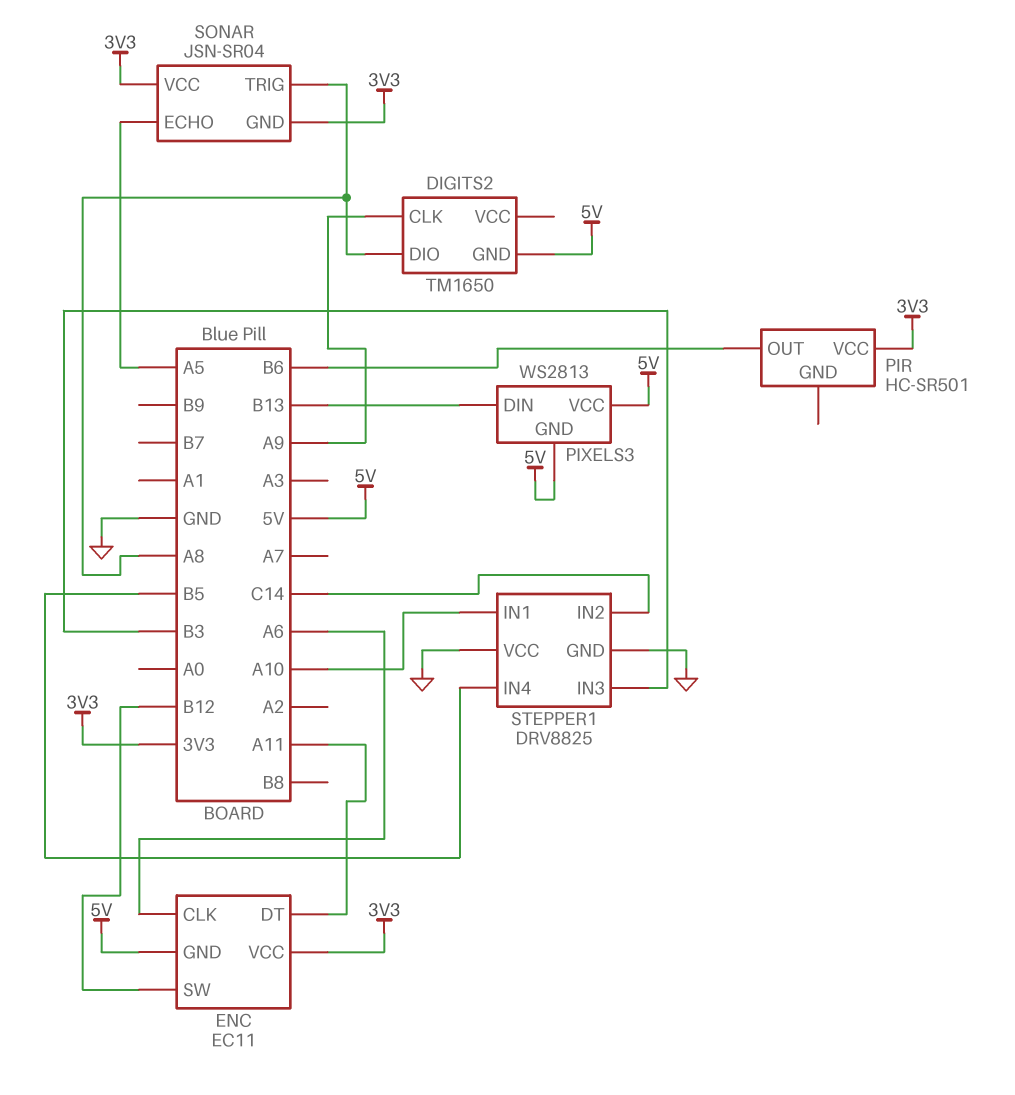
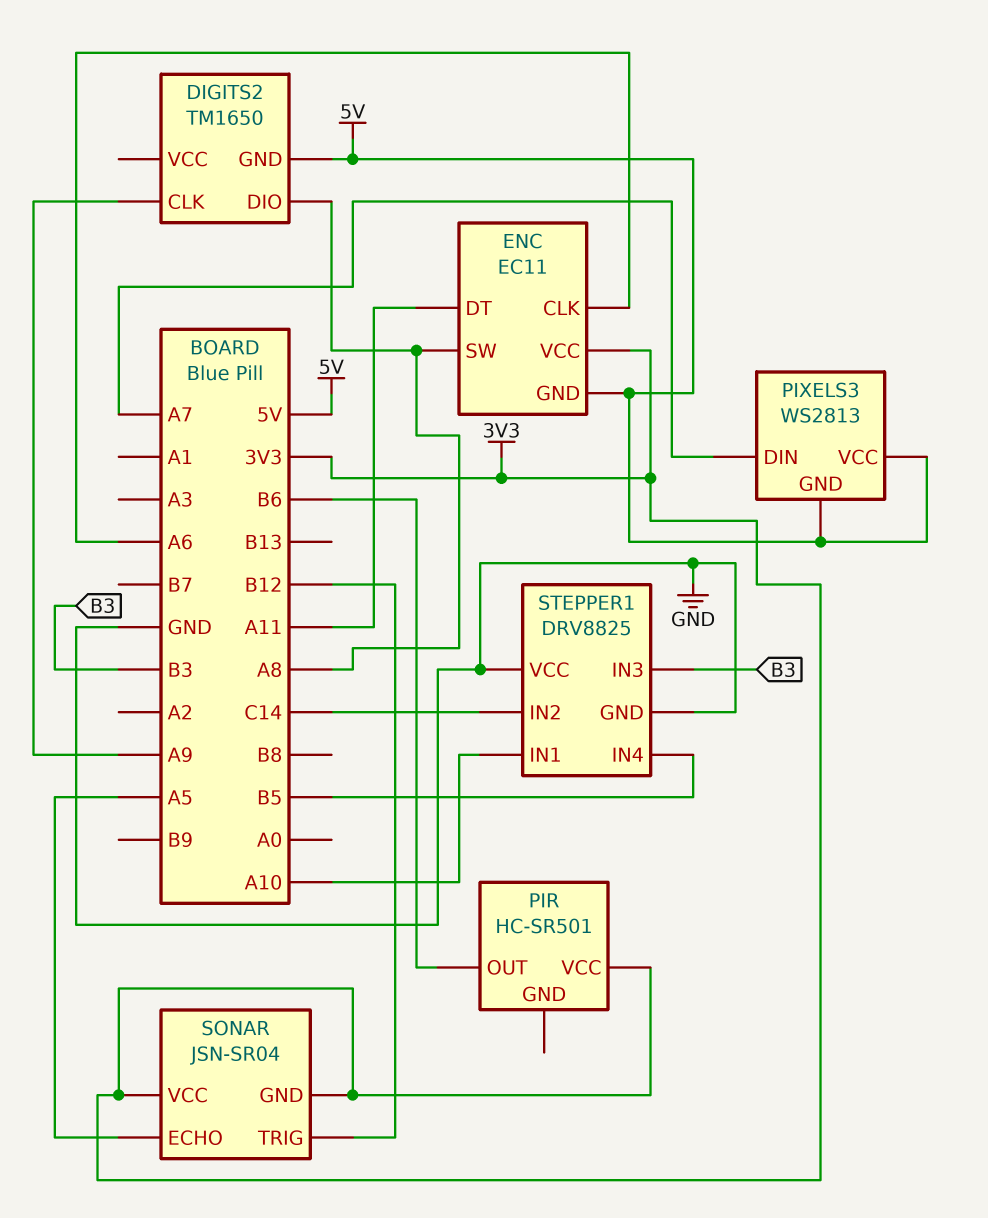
ENC pin SW: B12 -> A8
PIXELS3 pin DIN: B13 -> A7
SONAR pin TRIG: A8 -> B12

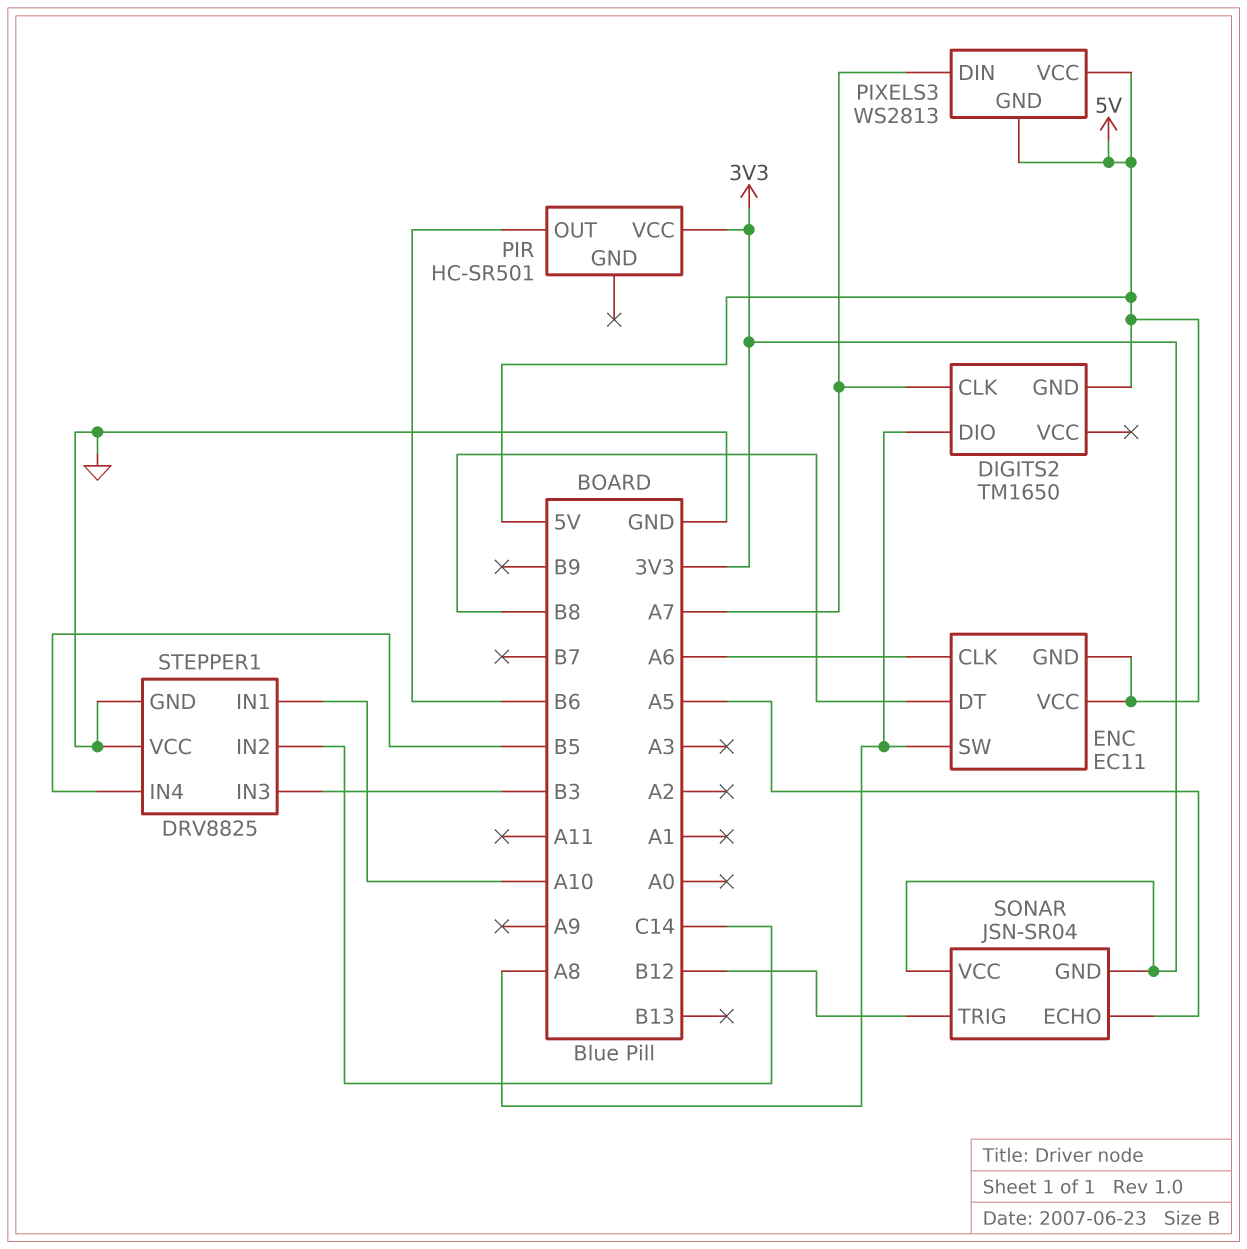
DIGITS2 pin CLK: A9 -> A7
ENC pin DT: A11 -> B8
ENC pin VCC: 3V3 -> 5V

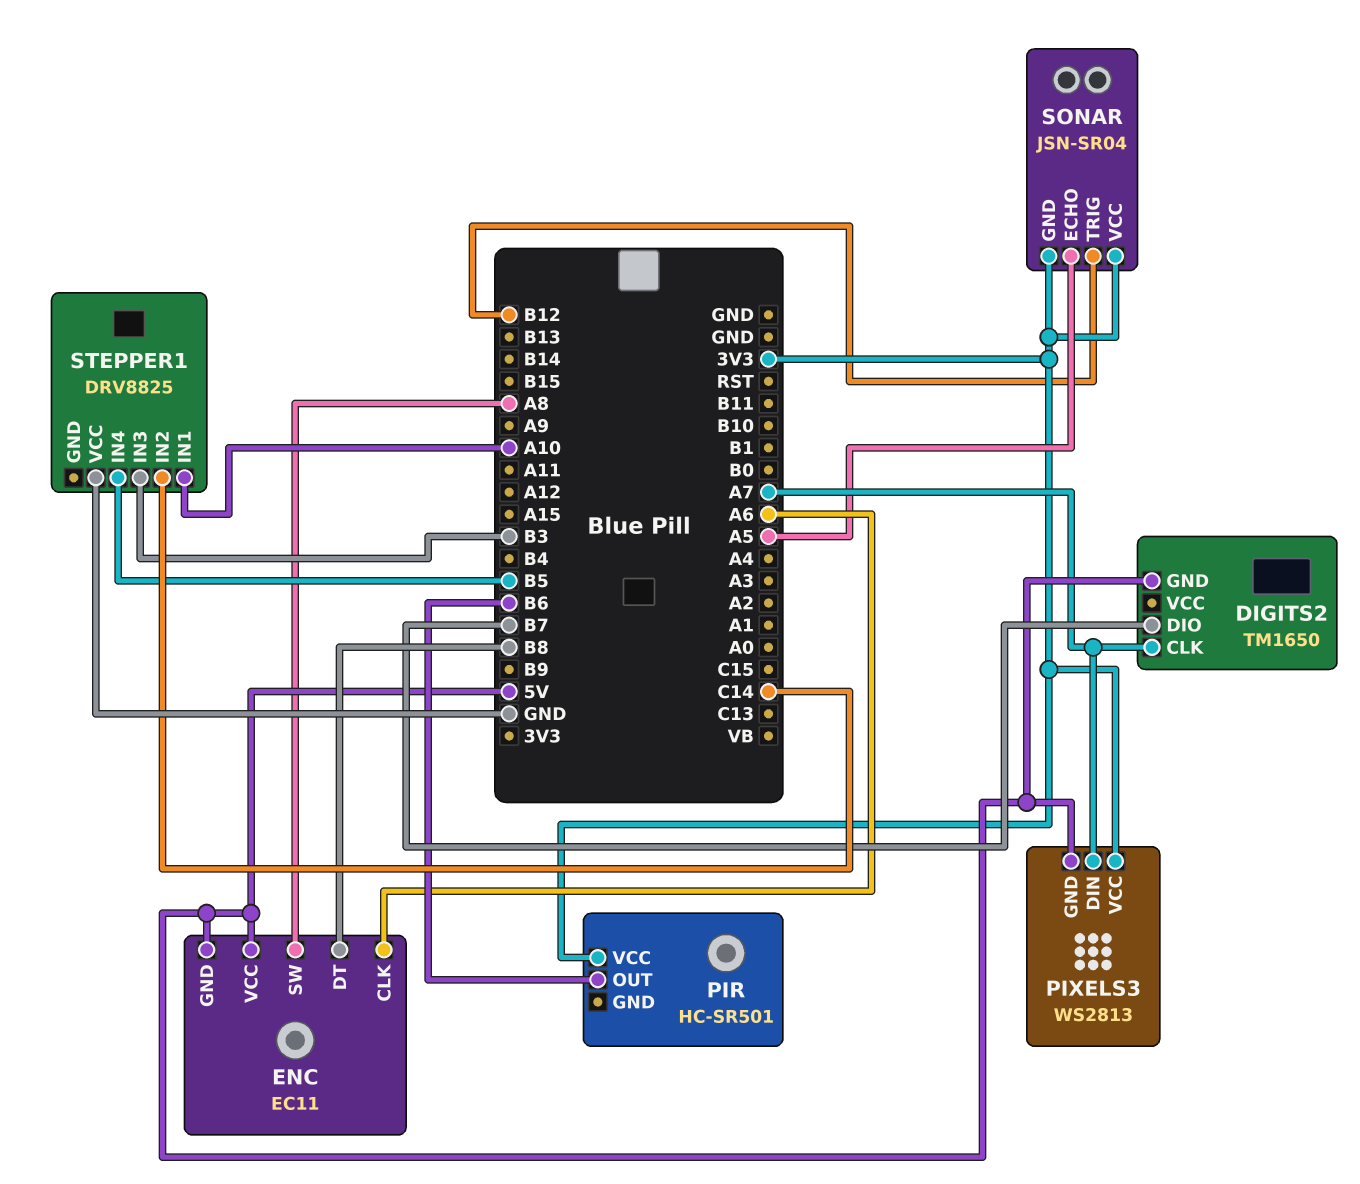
DIGITS2 pin DIO: A8 -> B7
PIXELS3 pin VCC: 5V -> 3V3
STEPPER1 pin GND: GND -> none

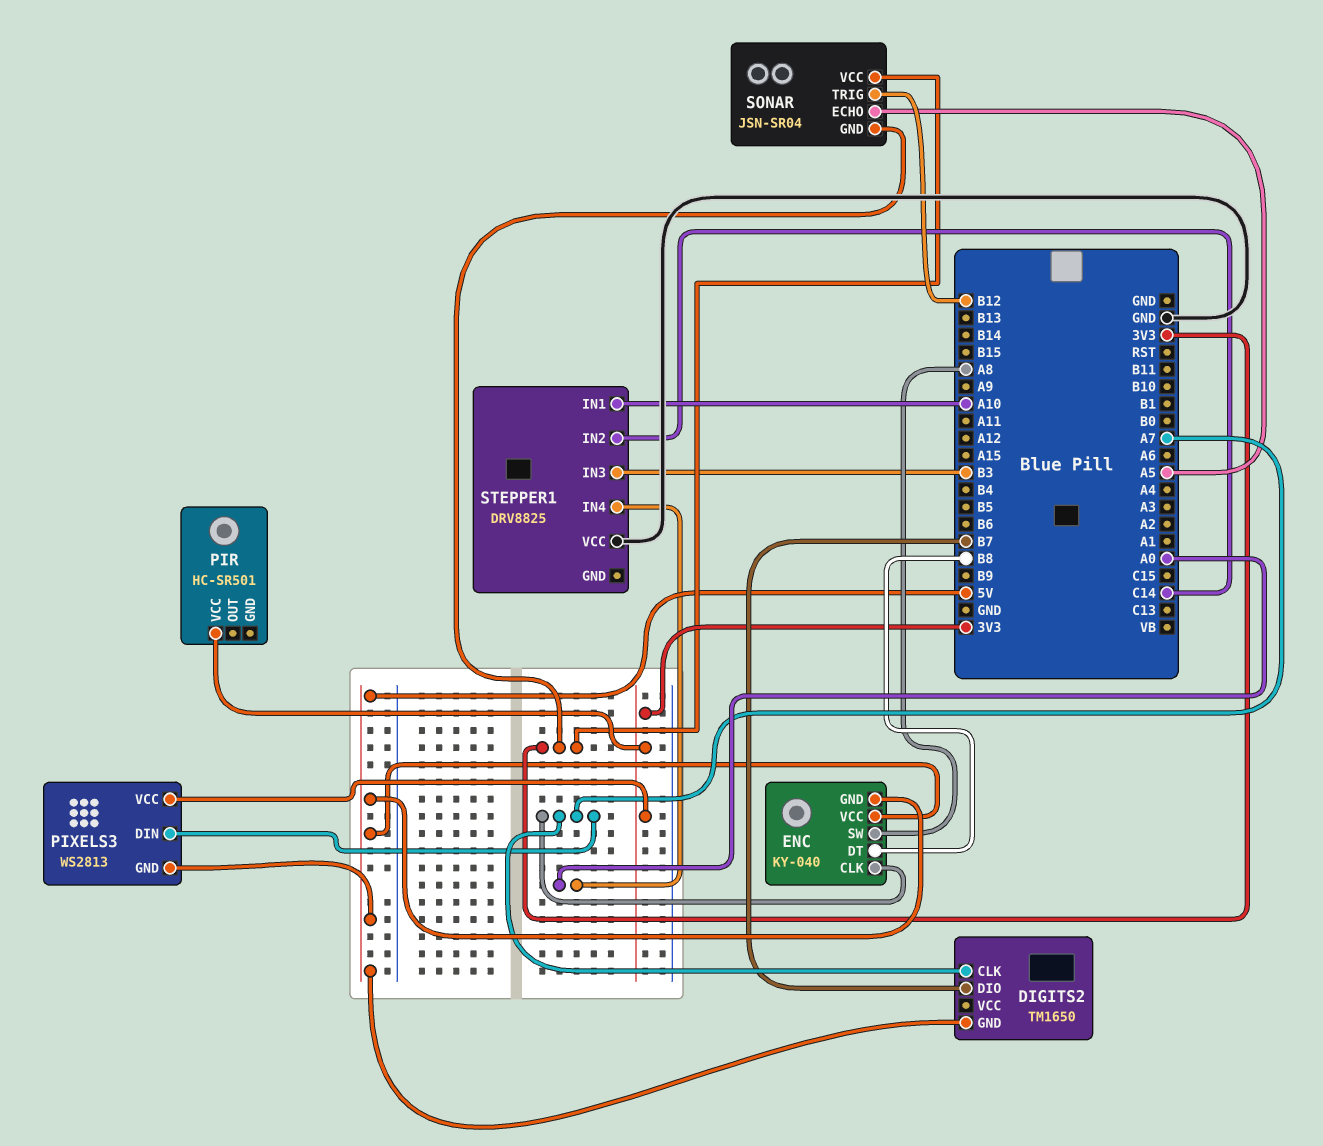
ENC: EC11 -> KY-040
ENC pin CLK: A6 -> A7
PIR pin OUT: B6 -> none
STEPPER1 pin IN4: B5 -> A0

